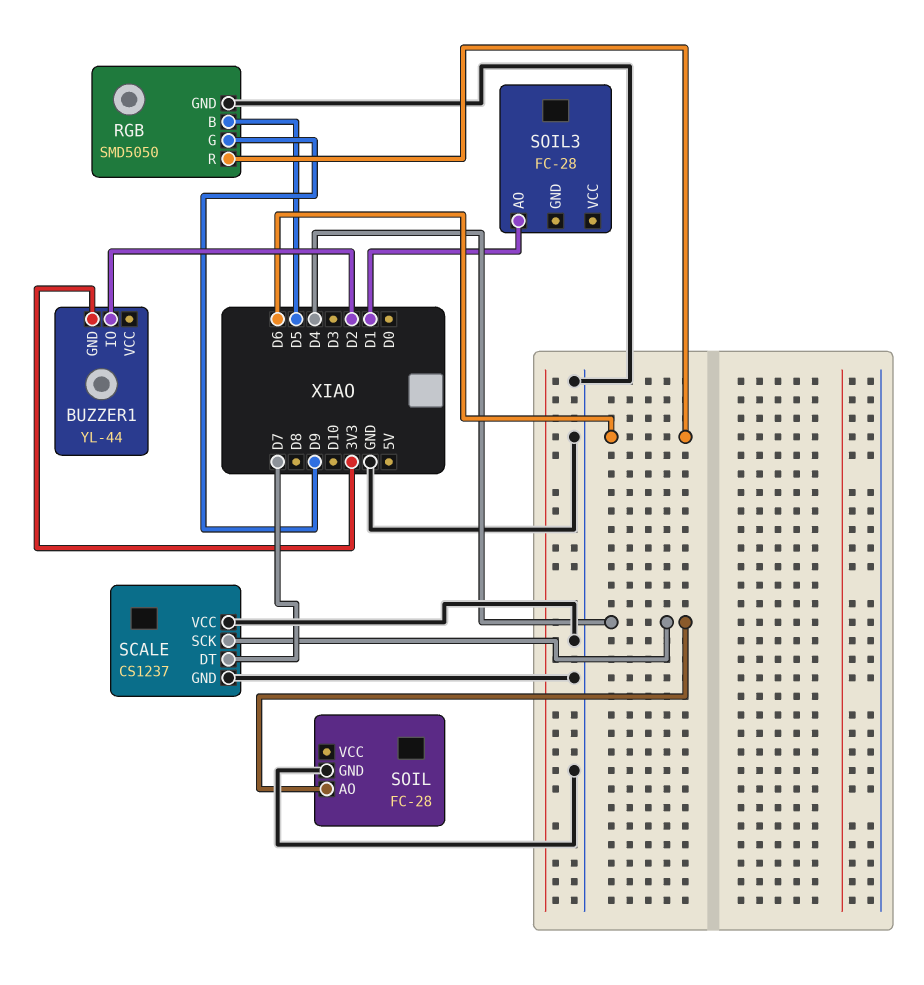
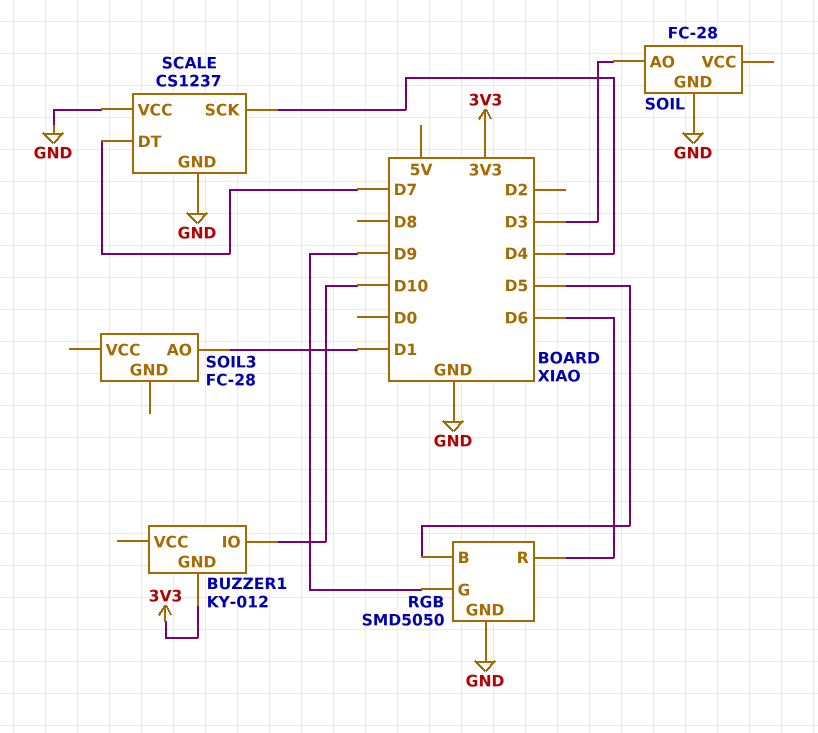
BUZZER1: YL-44 -> KY-012
BUZZER1 pin IO: D2 -> D10
SOIL pin AO: D4 -> D3

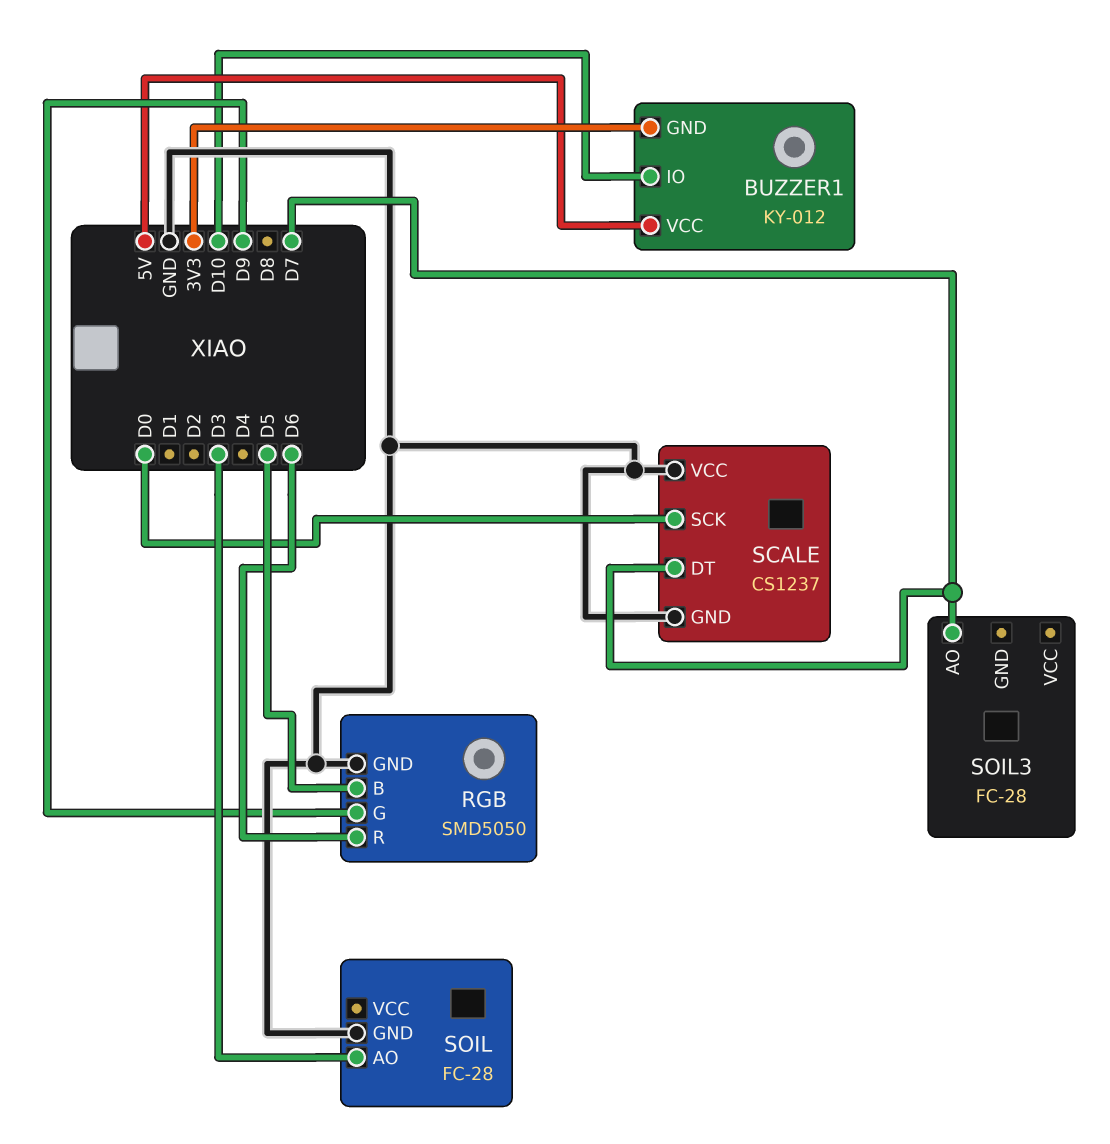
BUZZER1 pin VCC: none -> 5V
SCALE pin SCK: D4 -> D0
SOIL3 pin AO: D1 -> D7

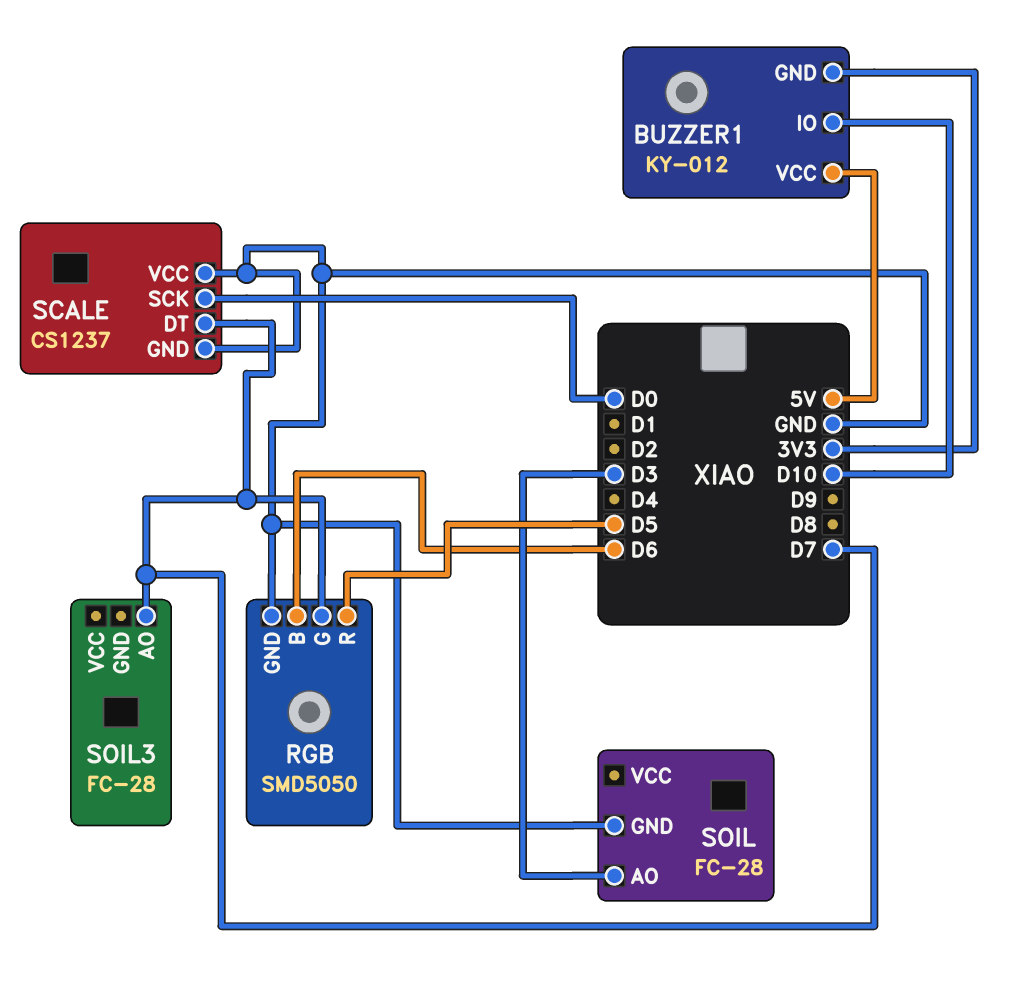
RGB pin B: D5 -> D6
RGB pin G: D9 -> D7
RGB pin R: D6 -> D5

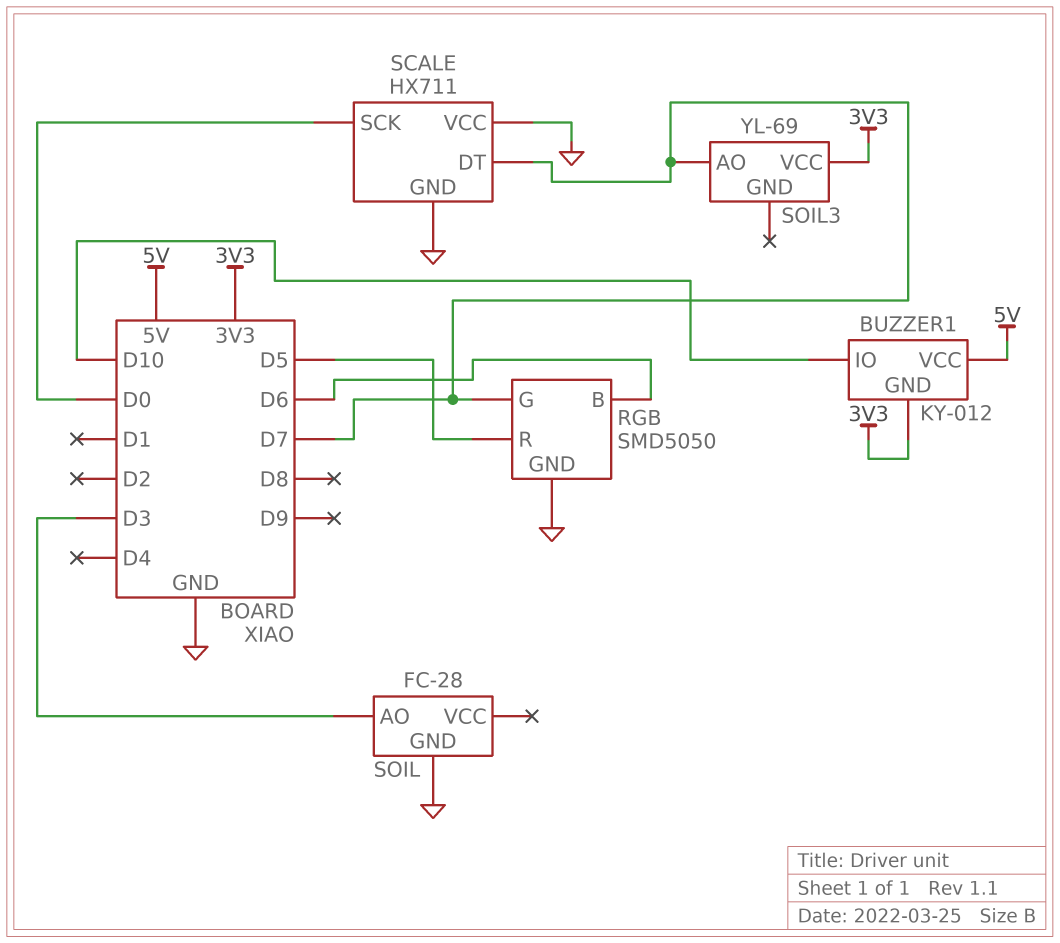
SCALE: CS1237 -> HX711
SOIL3: FC-28 -> YL-69
SOIL3 pin VCC: none -> 3V3

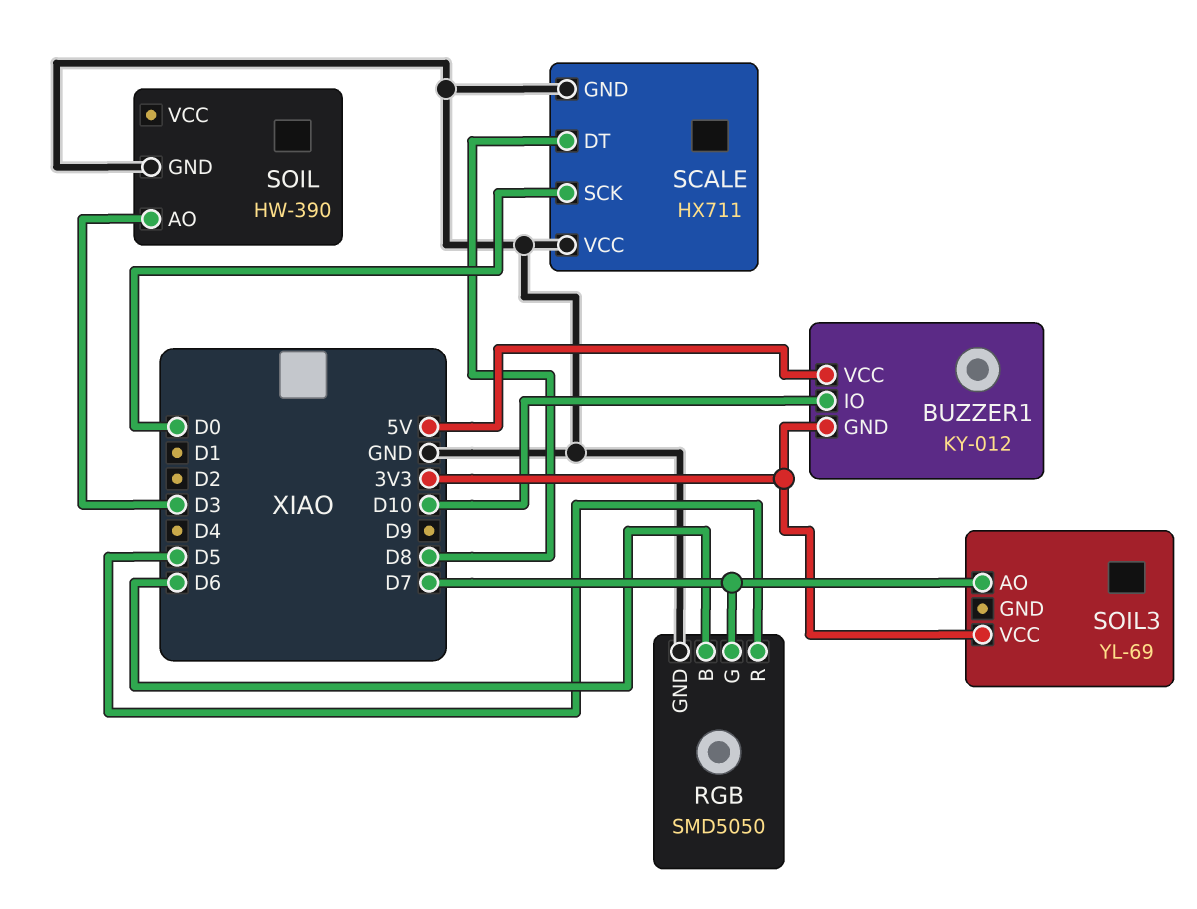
SCALE pin DT: D7 -> D8
SOIL: FC-28 -> HW-390

